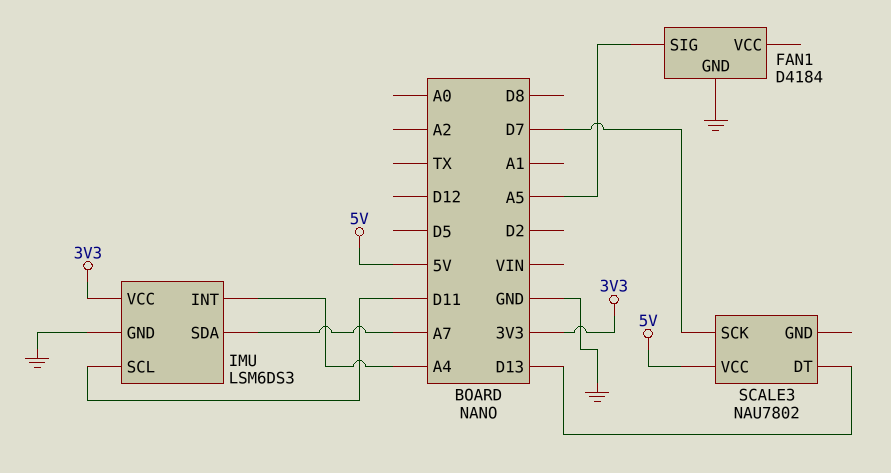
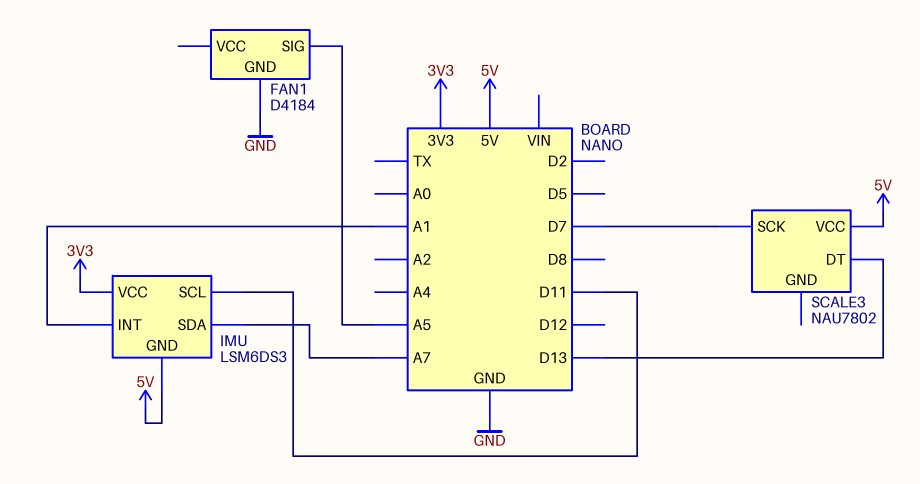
IMU pin GND: GND -> 5V
IMU pin INT: A4 -> A1

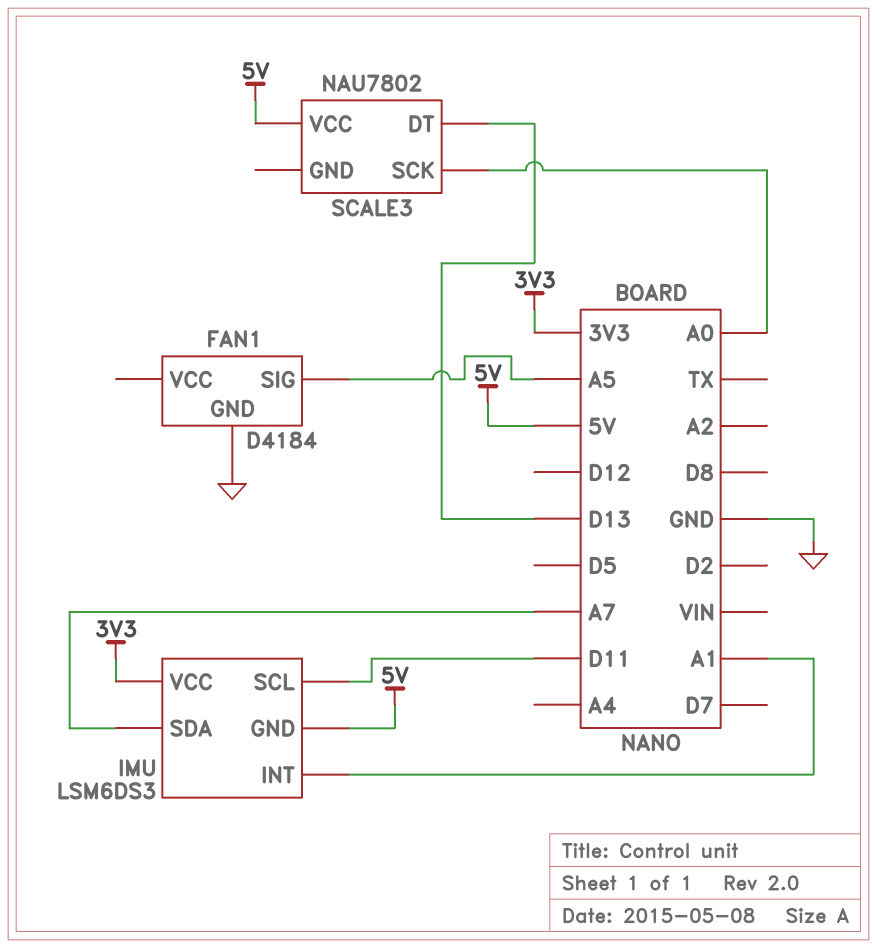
SCALE3 pin SCK: D7 -> A0

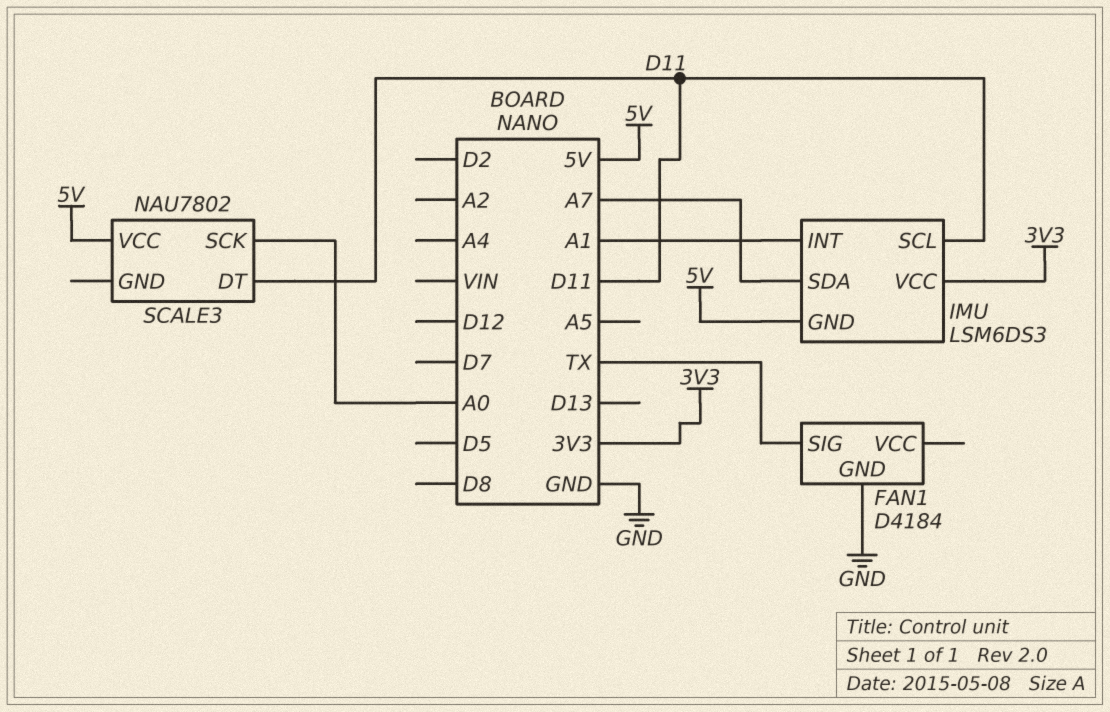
FAN1 pin SIG: A5 -> TX
SCALE3 pin DT: D13 -> D11

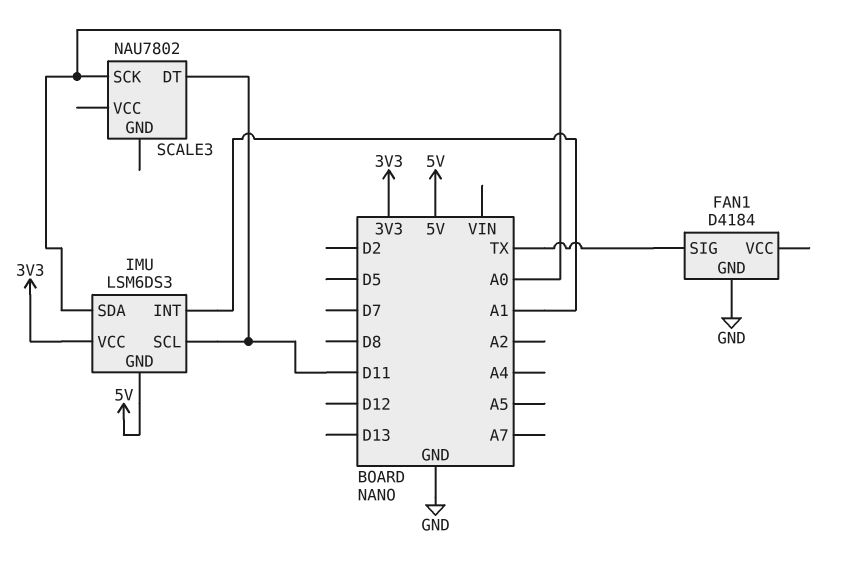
IMU pin SDA: A7 -> A0
SCALE3 pin VCC: 5V -> none

